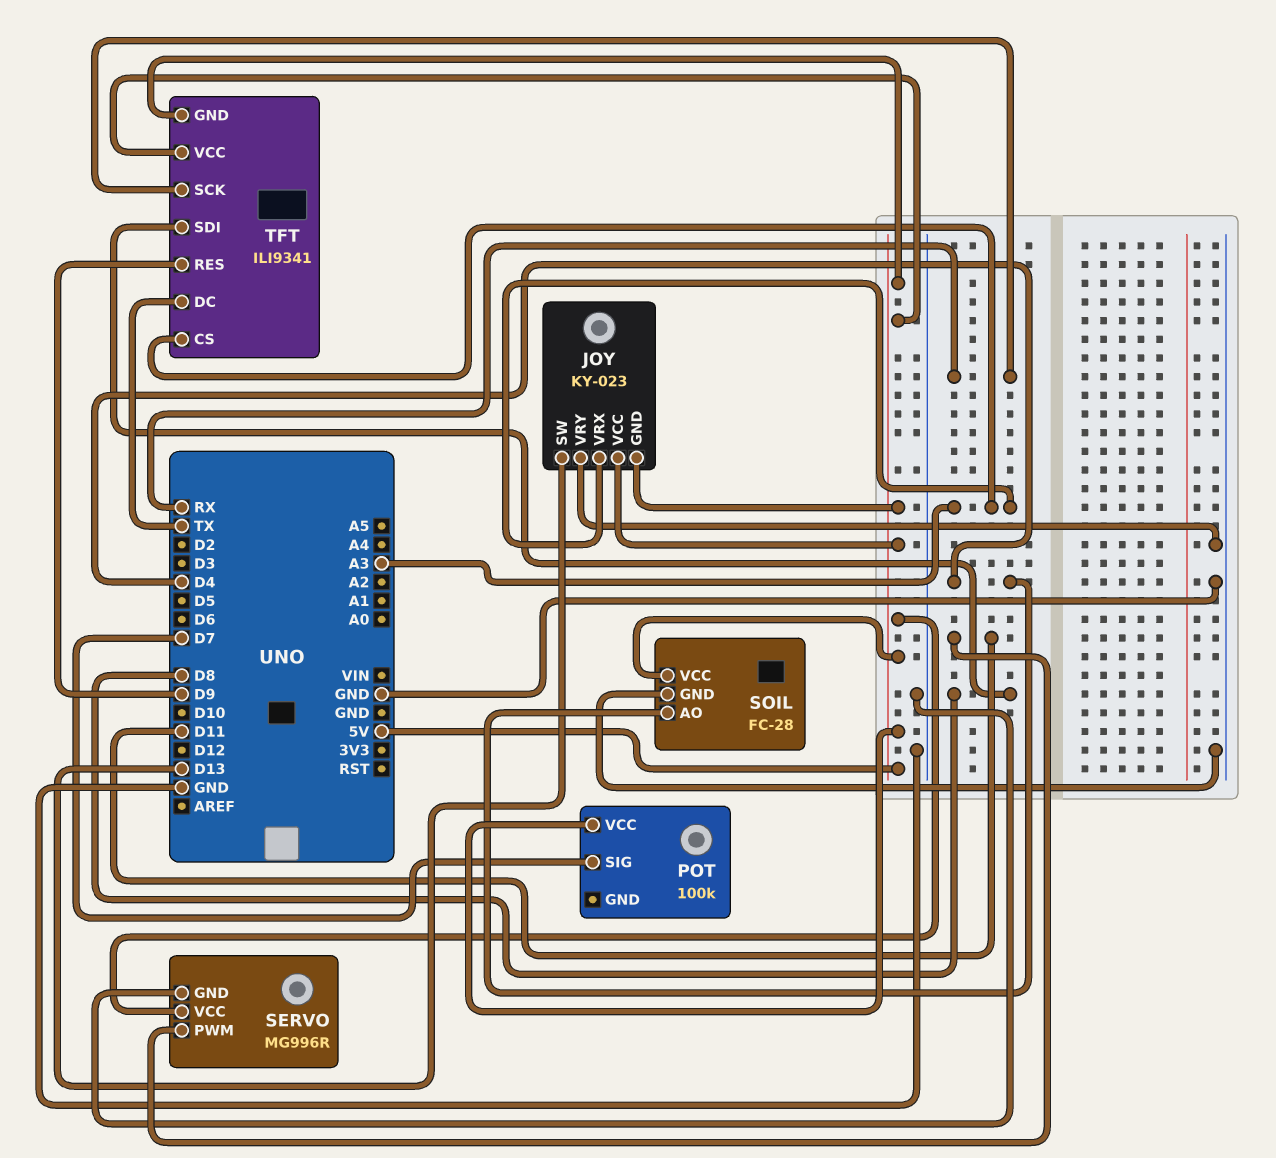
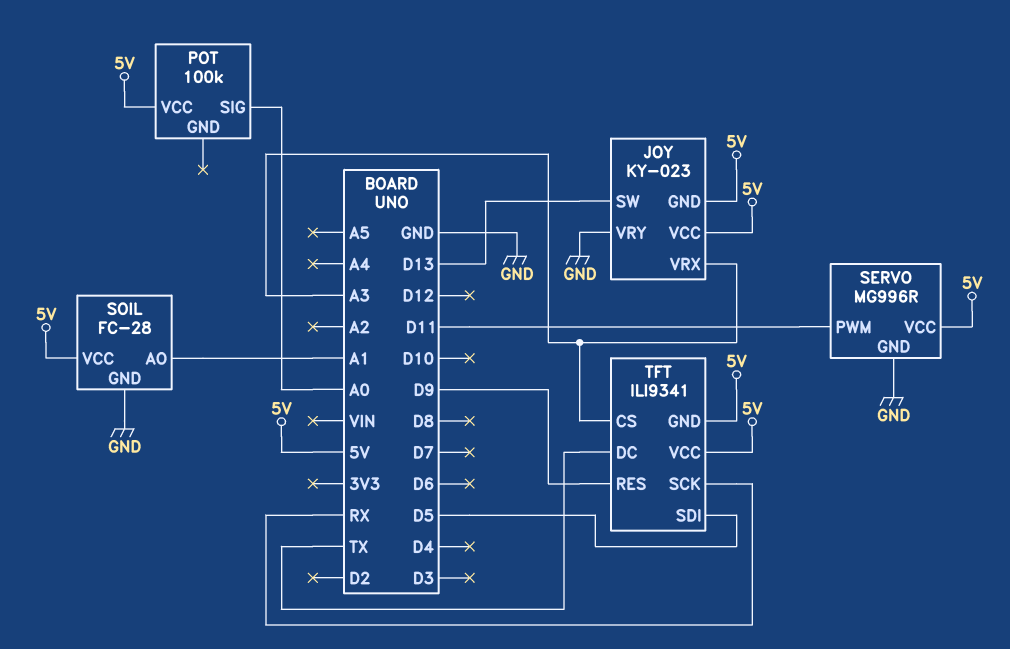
POT pin SIG: D7 -> A0
SOIL pin AO: D4 -> A1
TFT pin SDI: D8 -> D5

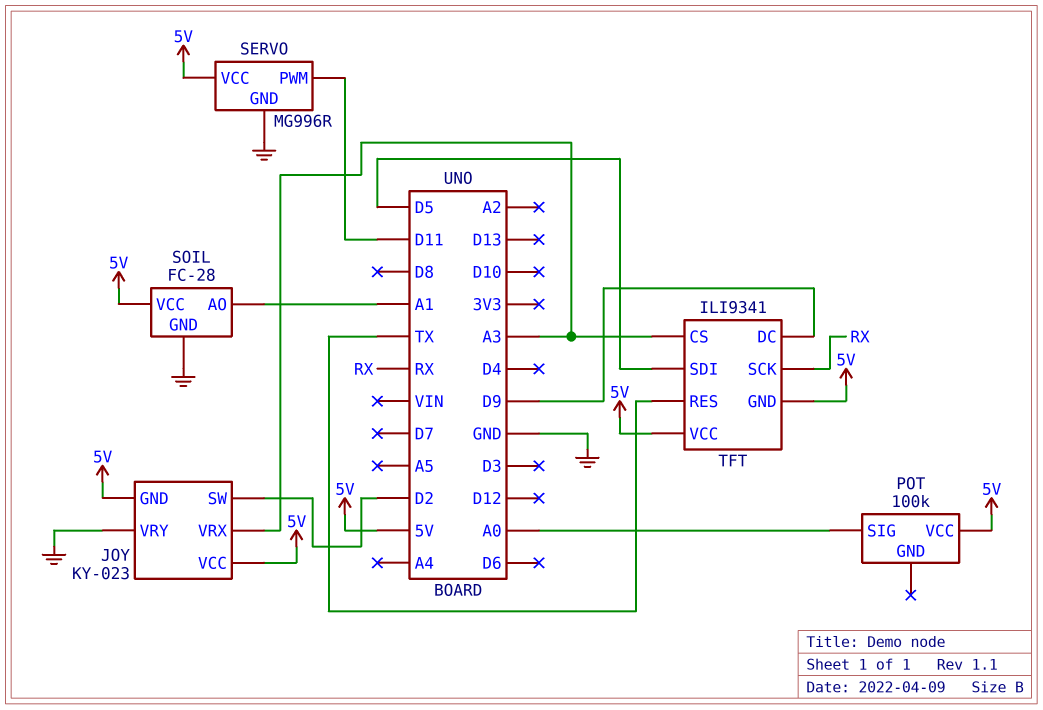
JOY pin SW: D13 -> D2
TFT pin DC: TX -> D9
TFT pin RES: D9 -> TX

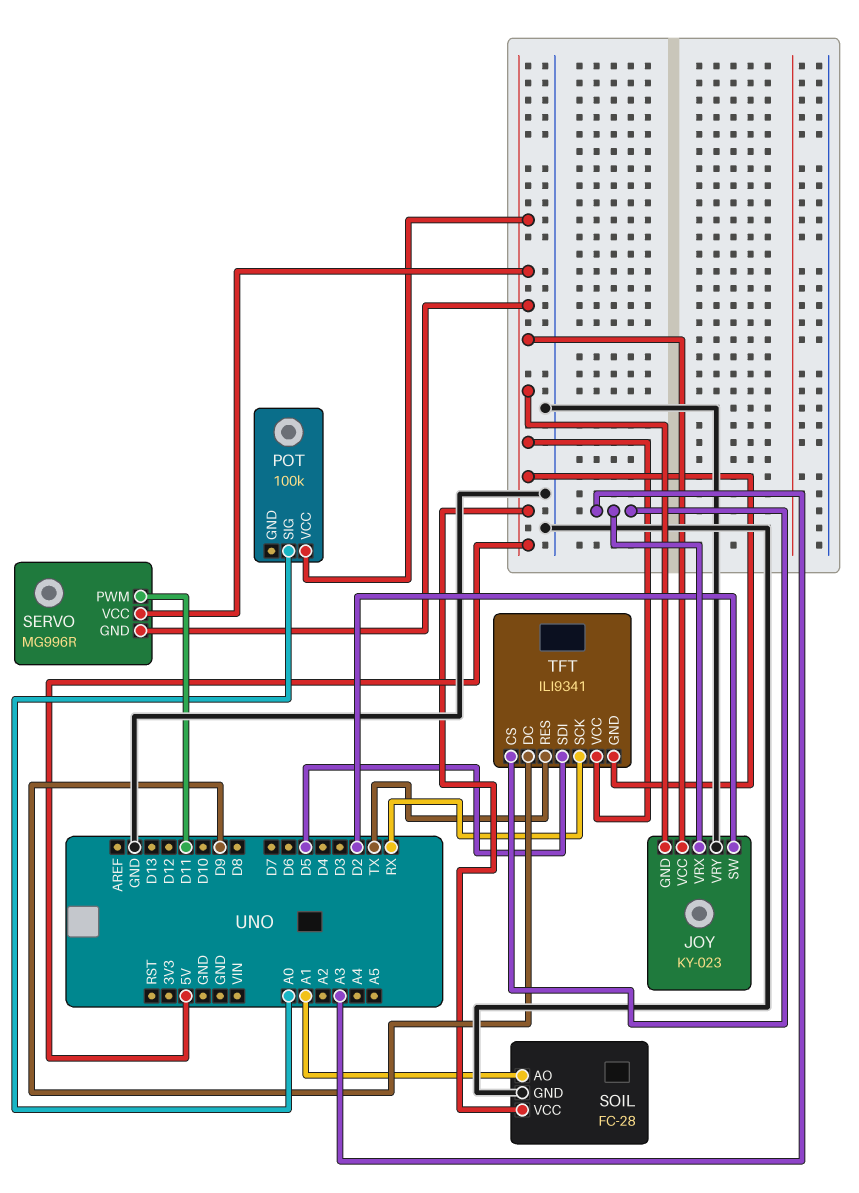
SERVO pin GND: GND -> 5V

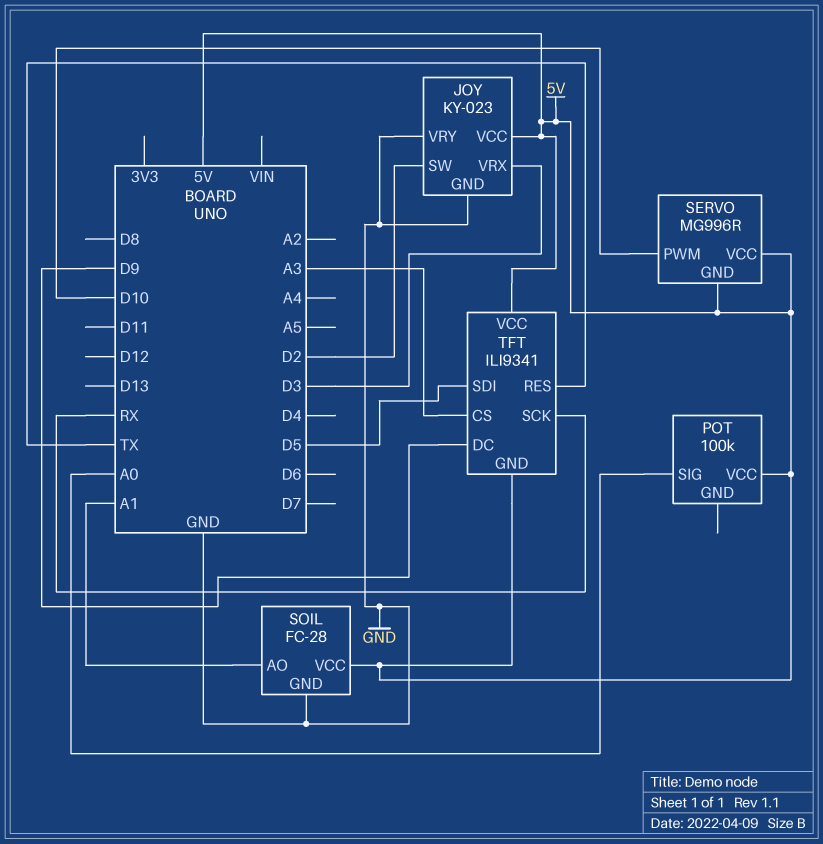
JOY pin GND: 5V -> GND
JOY pin VRX: A3 -> D3
SERVO pin PWM: D11 -> D10

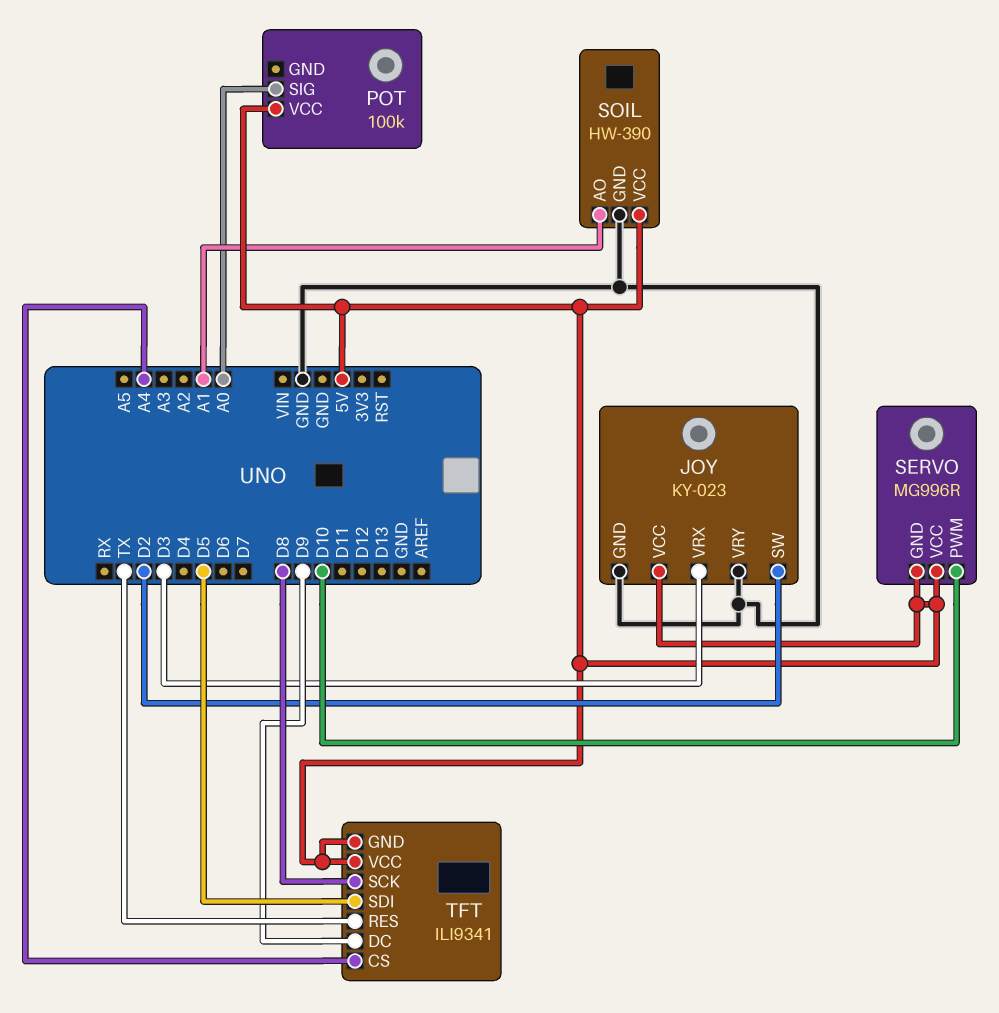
SOIL: FC-28 -> HW-390
TFT pin CS: A3 -> A4
TFT pin SCK: RX -> D8

